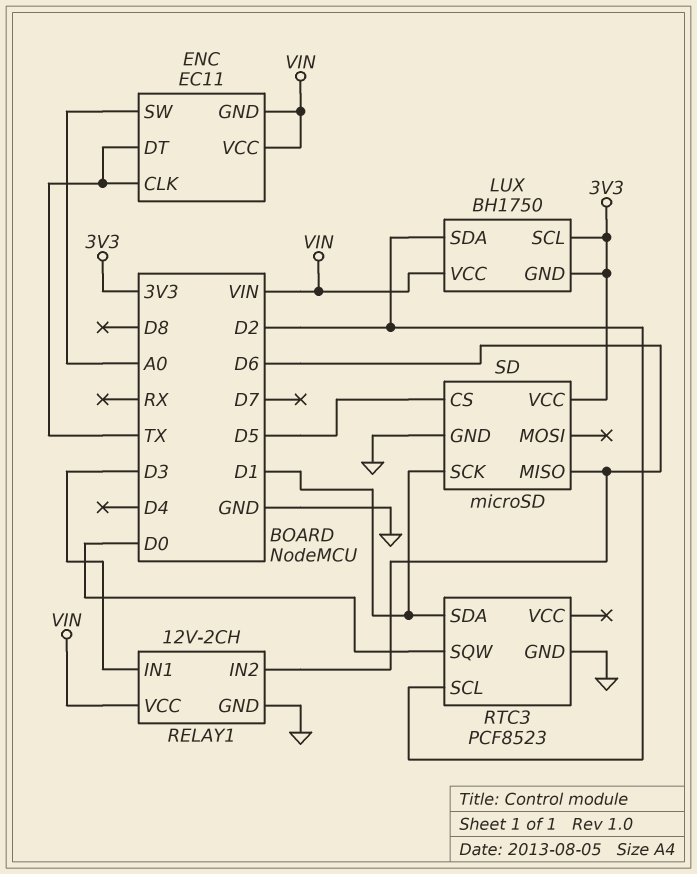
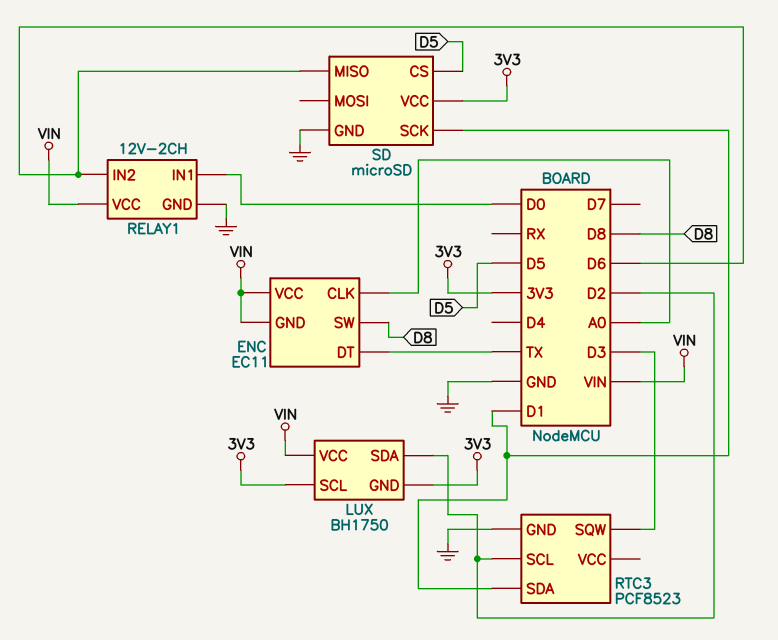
ENC pin CLK: TX -> A0
ENC pin SW: A0 -> D8
RELAY1 pin IN1: D3 -> D0
RTC3 pin SQW: D0 -> D3

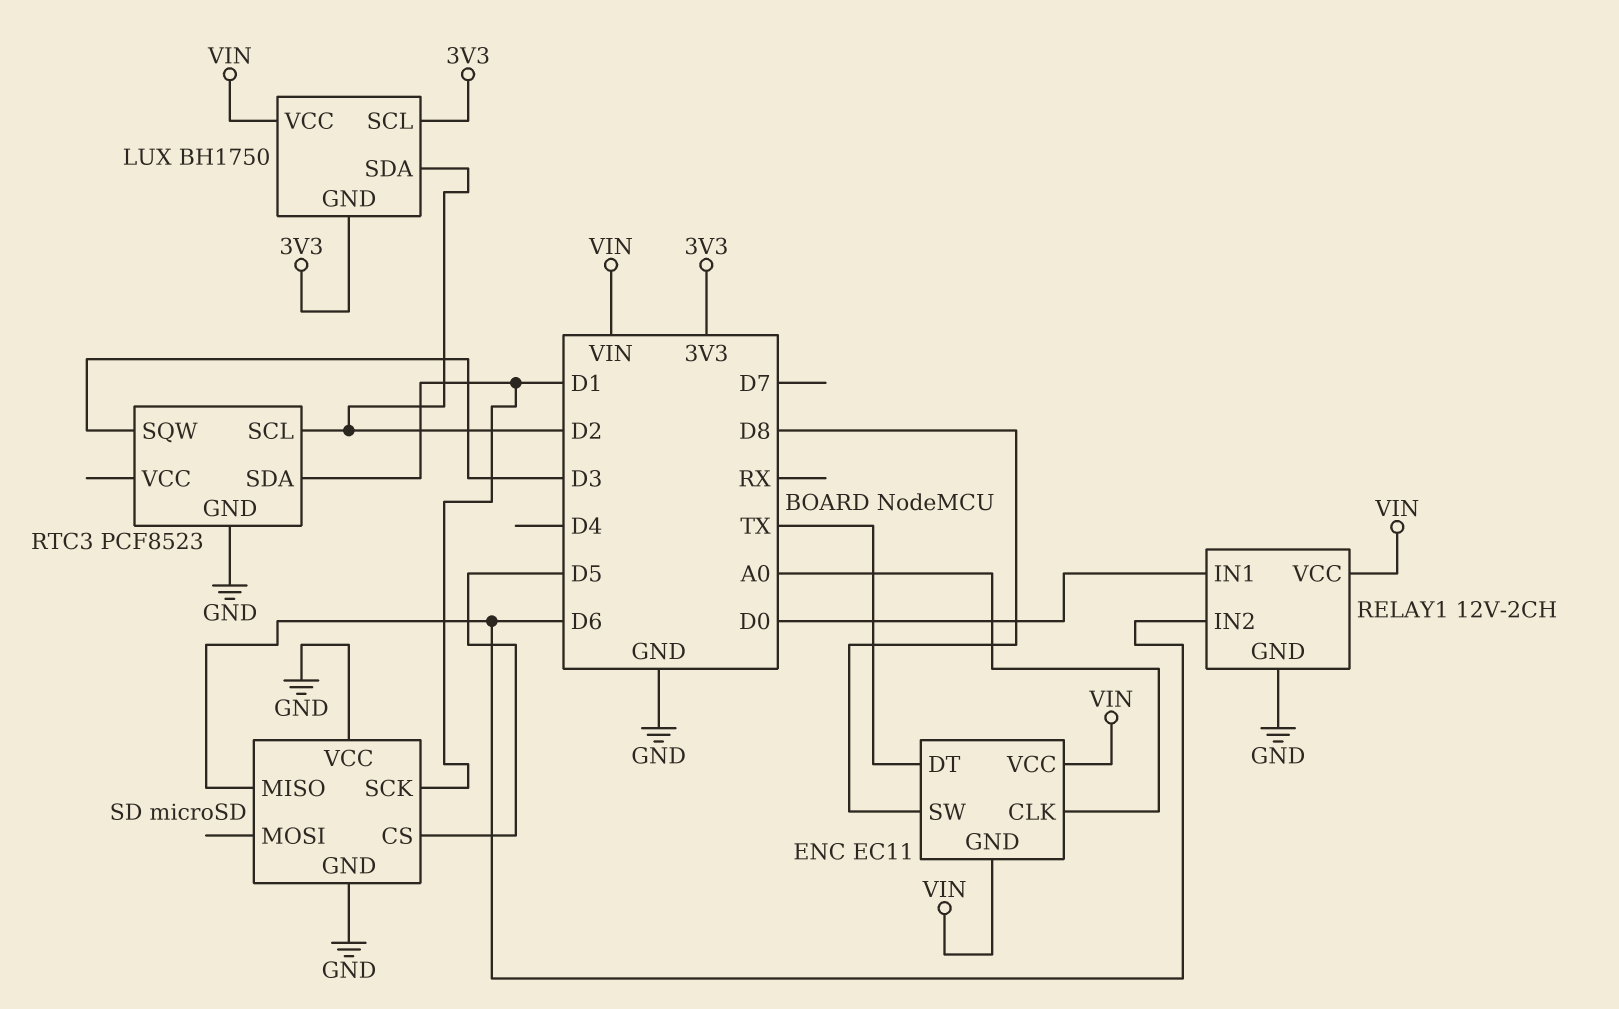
SD pin VCC: 3V3 -> GND

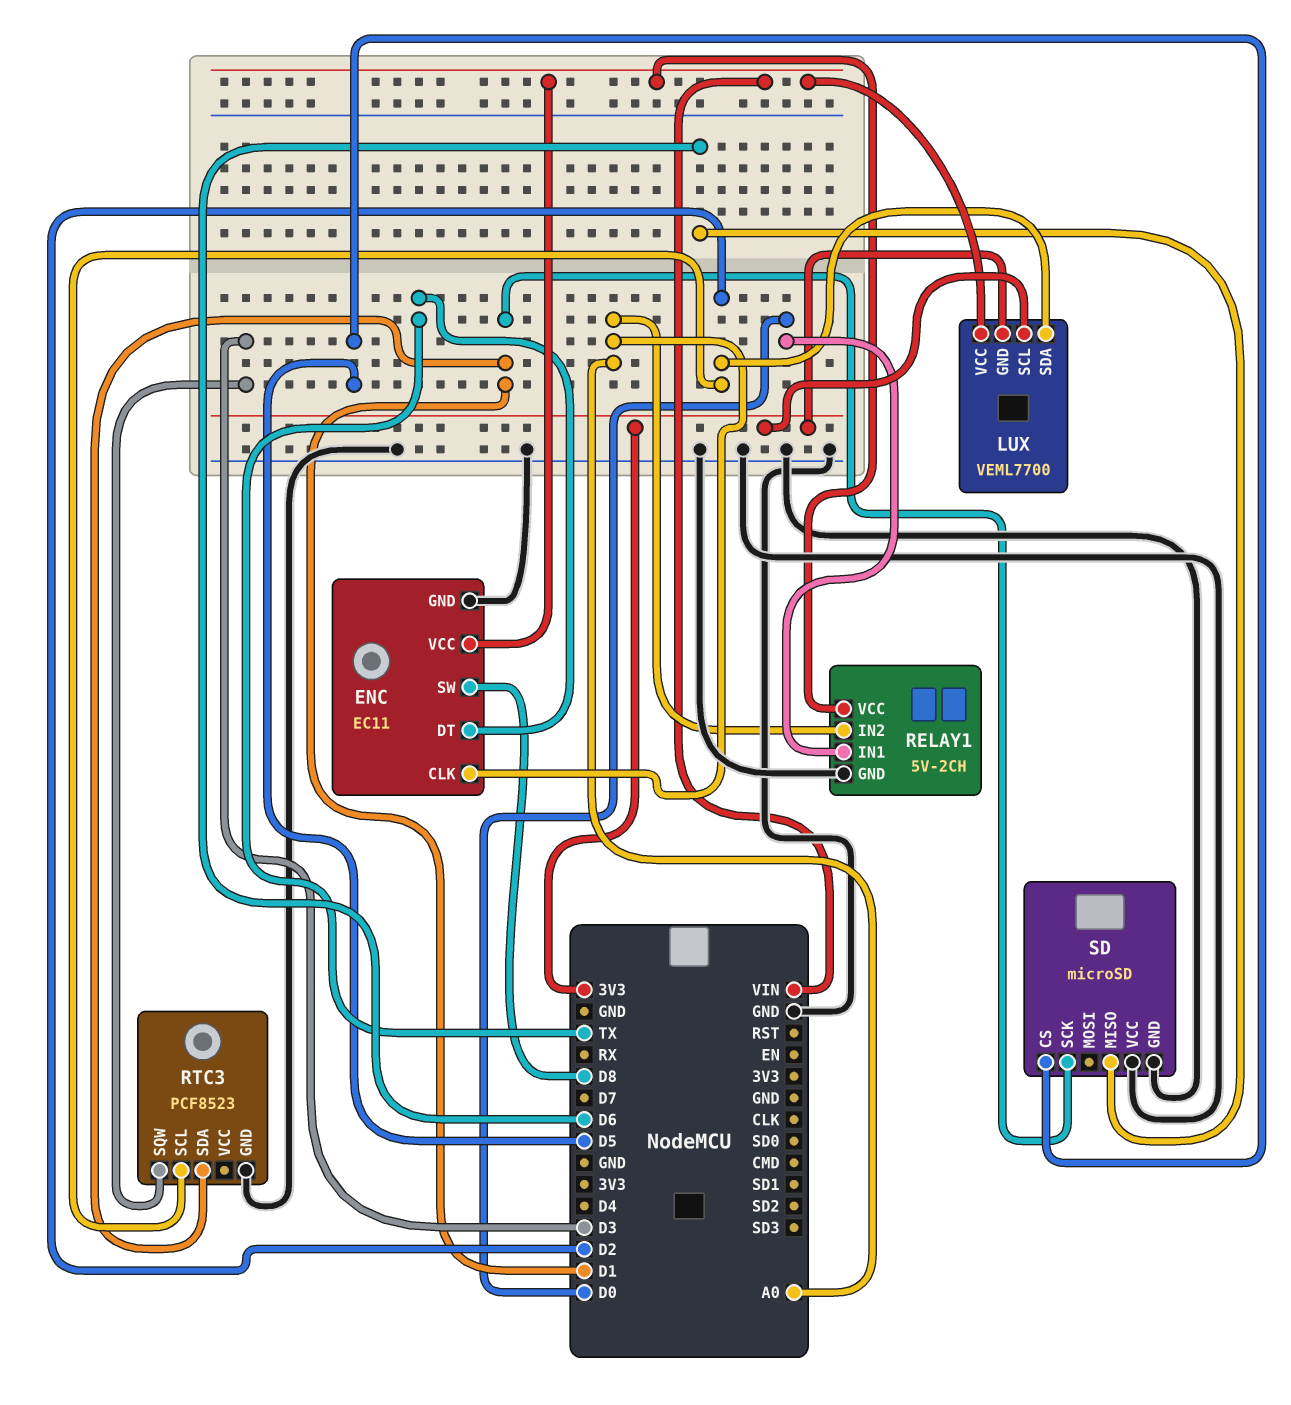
ENC pin GND: VIN -> GND
LUX: BH1750 -> VEML7700
RELAY1: 12V-2CH -> 5V-2CH
RELAY1 pin IN2: D6 -> A0

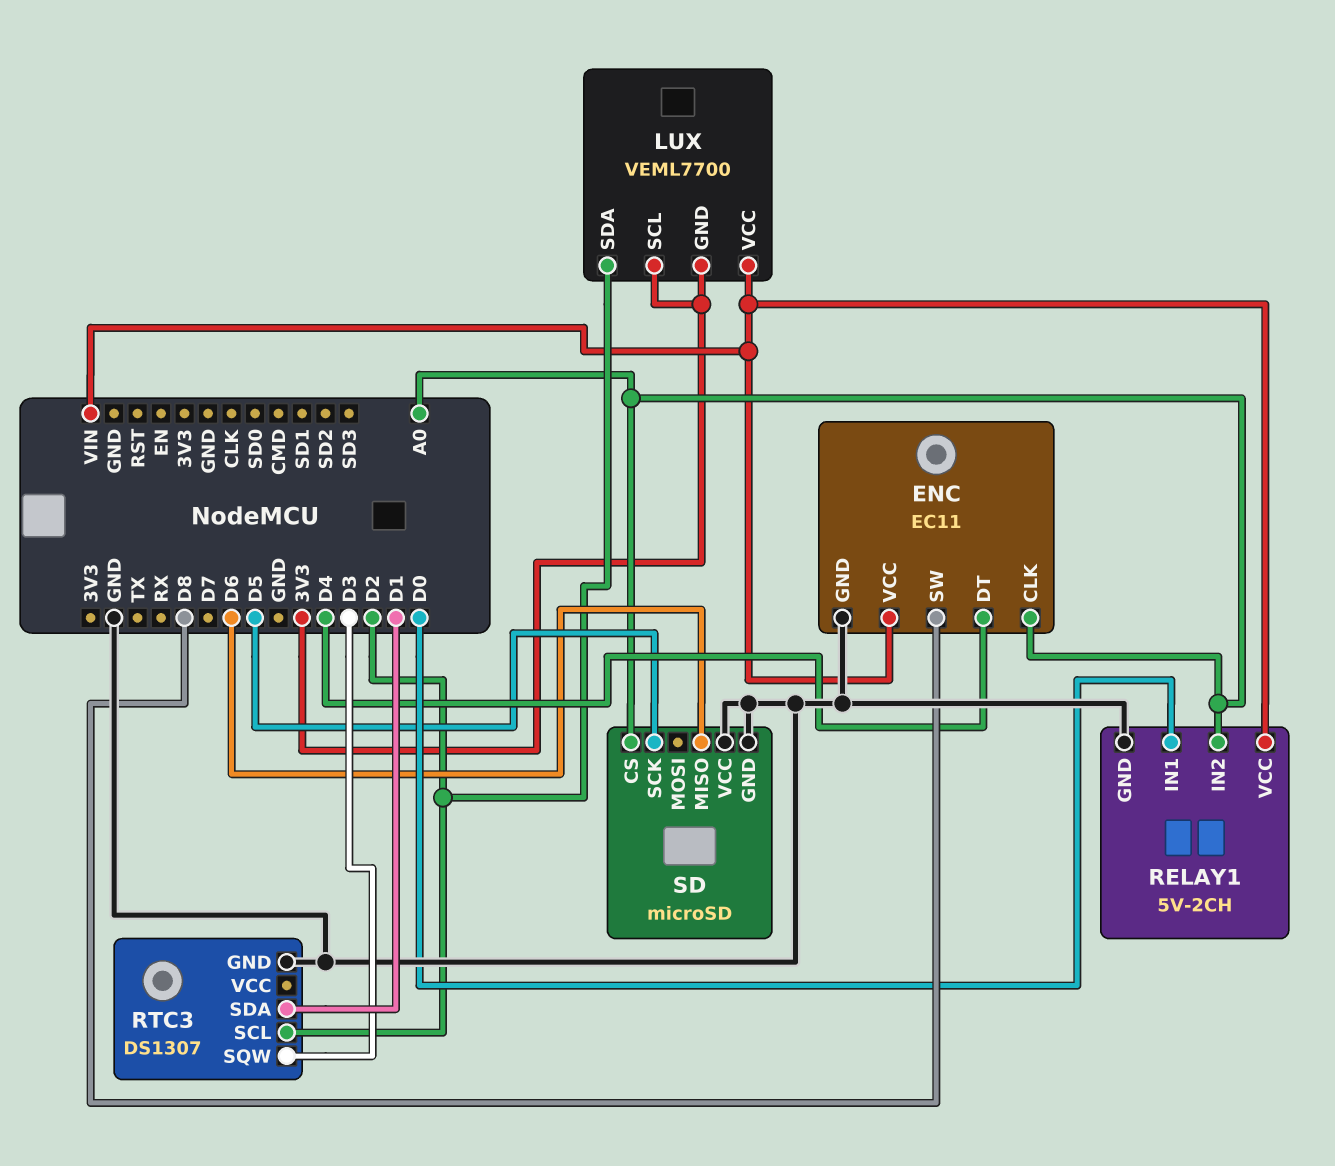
ENC pin DT: TX -> D4
RTC3: PCF8523 -> DS1307
SD pin CS: D5 -> A0
SD pin SCK: D1 -> D5

